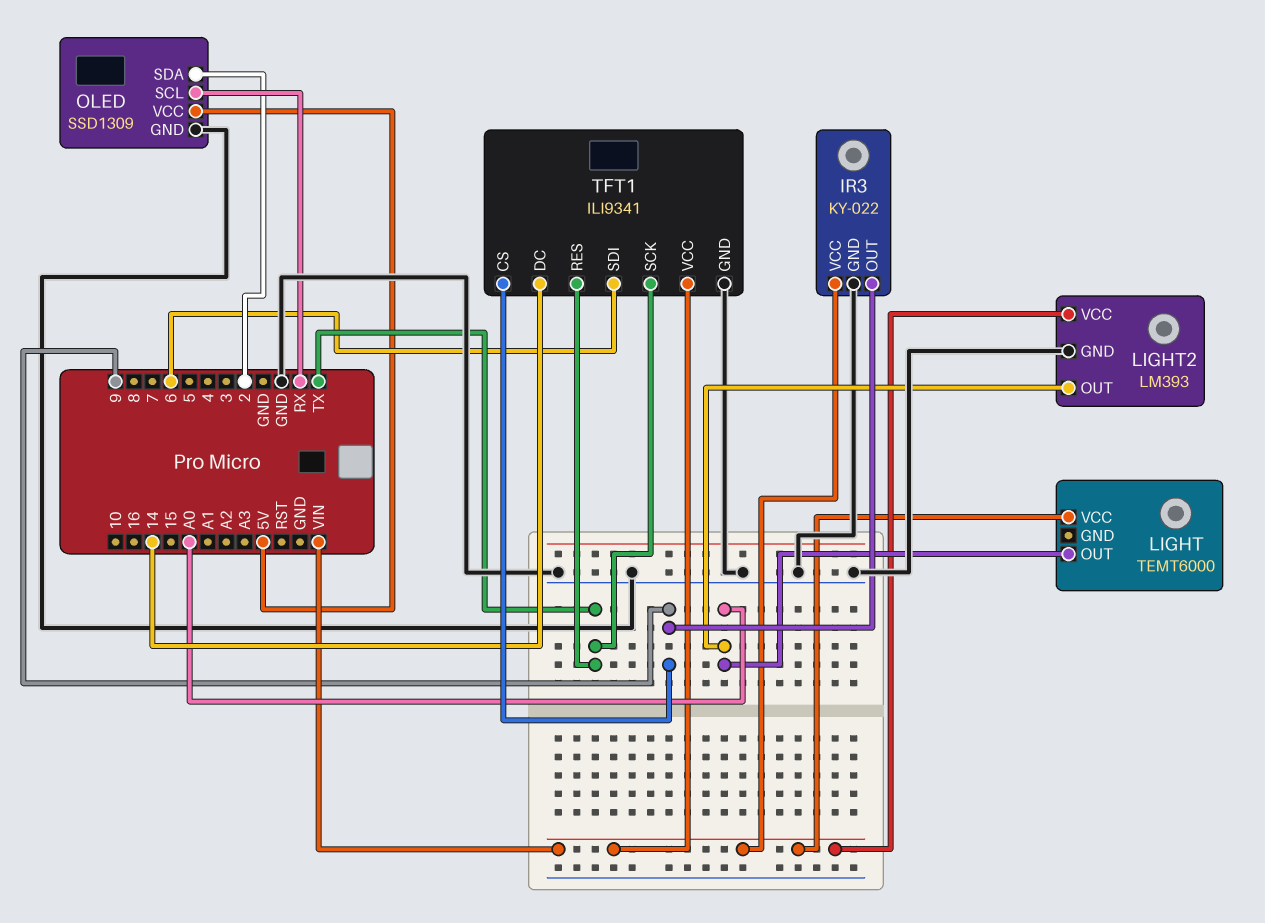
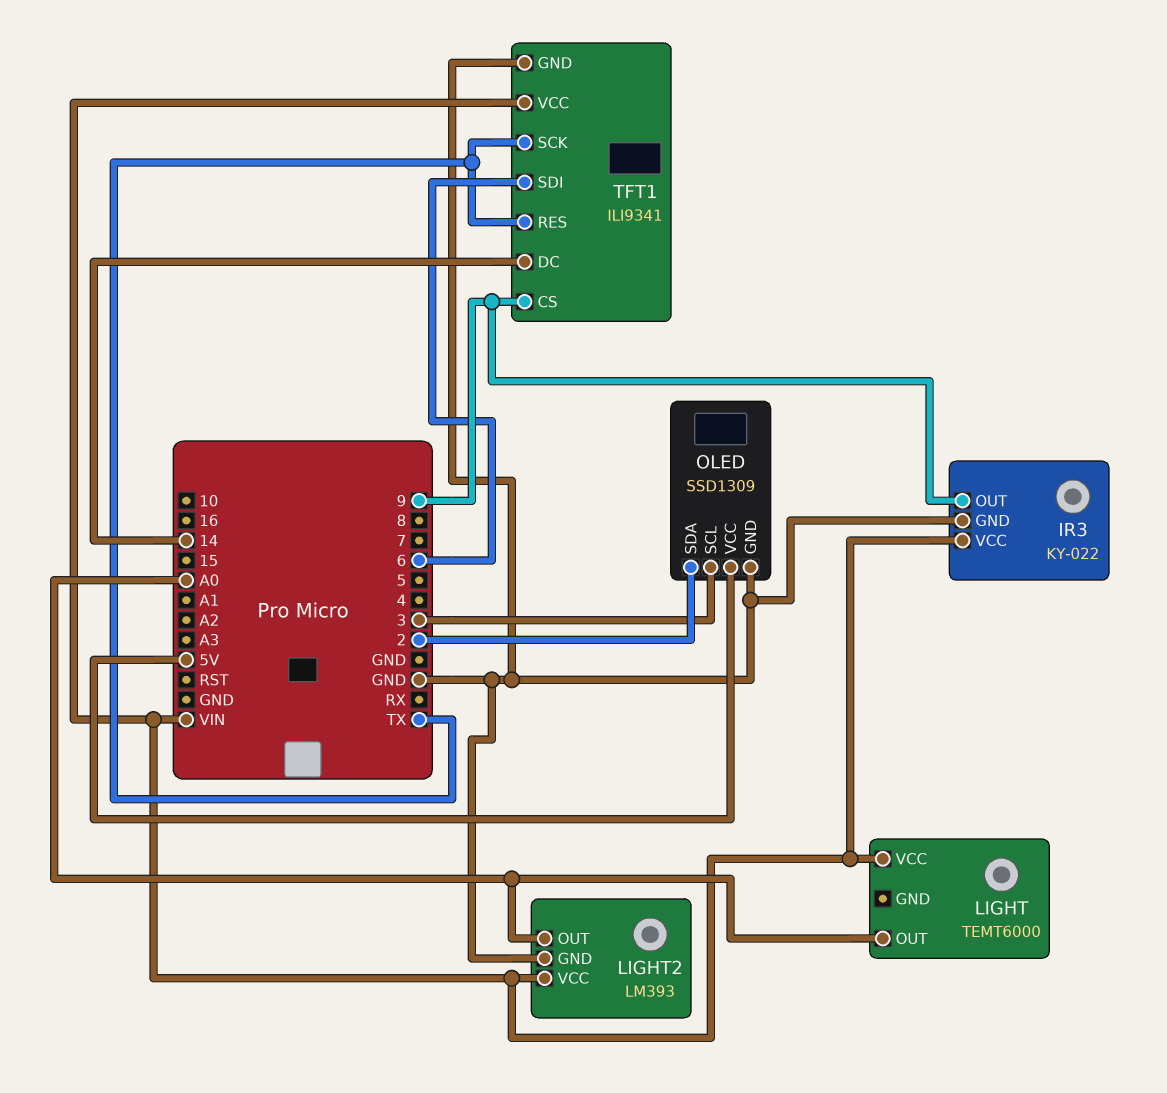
OLED pin SCL: RX -> 3

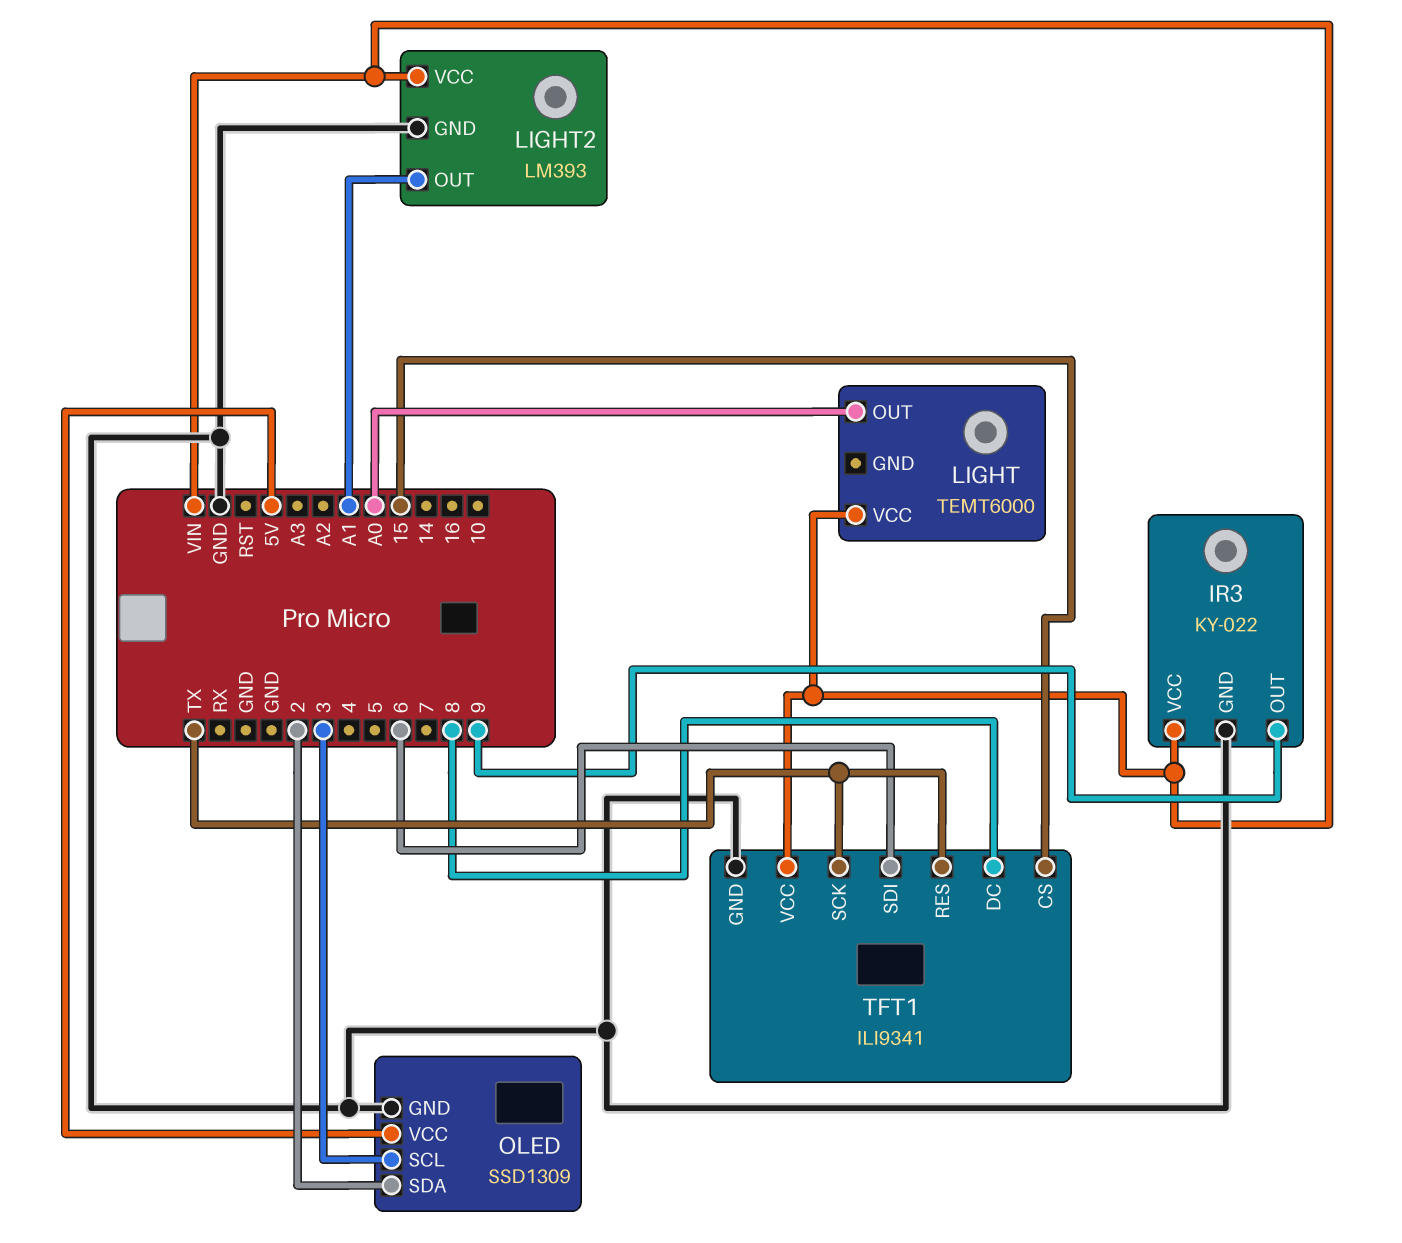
LIGHT2 pin OUT: A0 -> A1
TFT1 pin CS: 9 -> 15
TFT1 pin DC: 14 -> 8

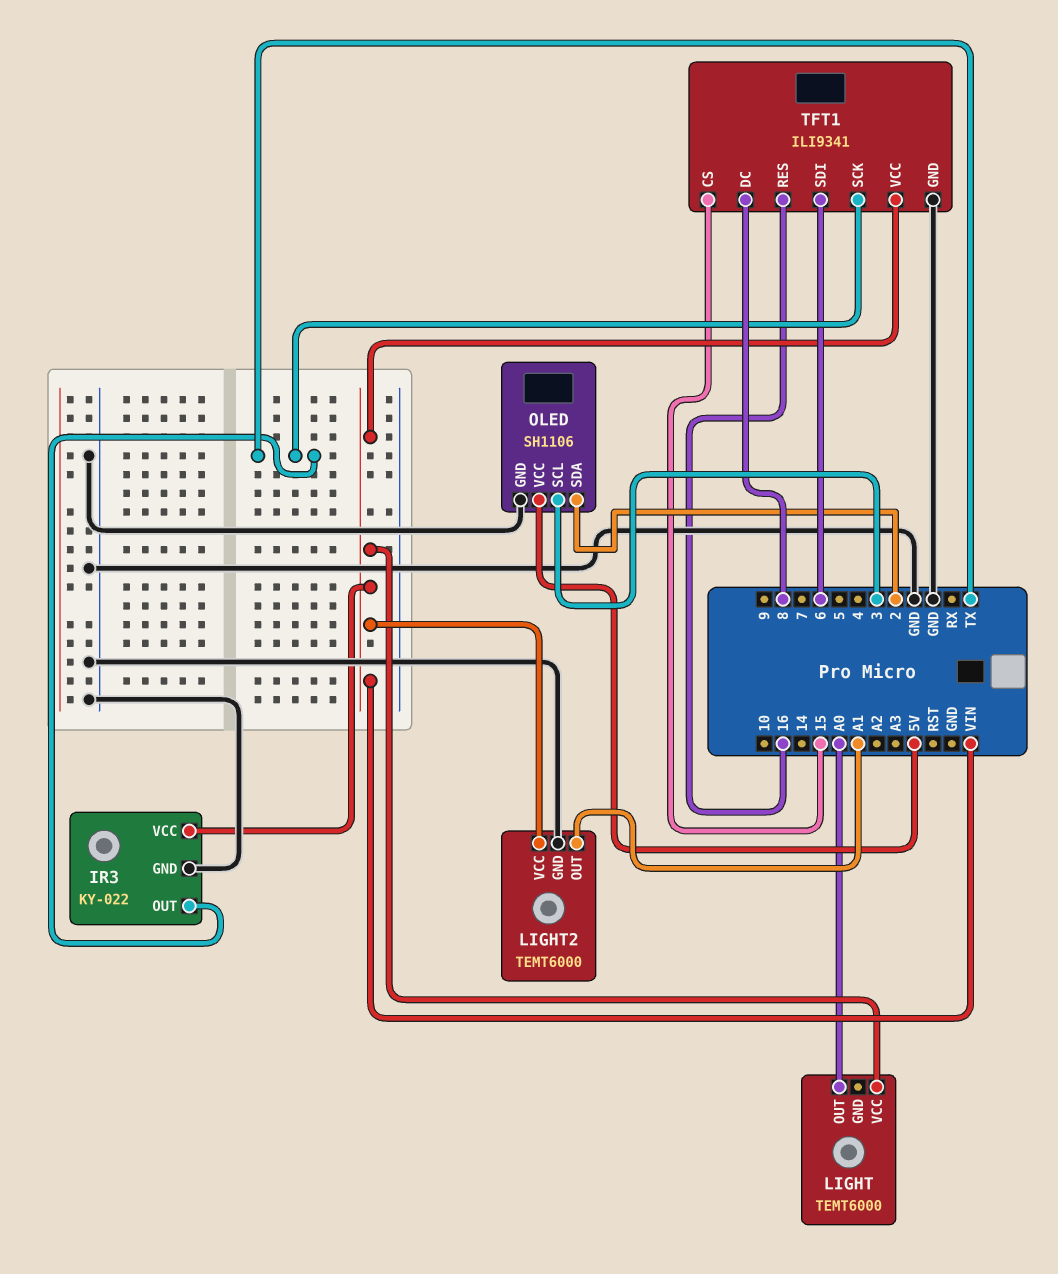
IR3 pin OUT: 9 -> TX
LIGHT2: LM393 -> TEMT6000
OLED: SSD1309 -> SH1106
TFT1 pin RES: TX -> 16

